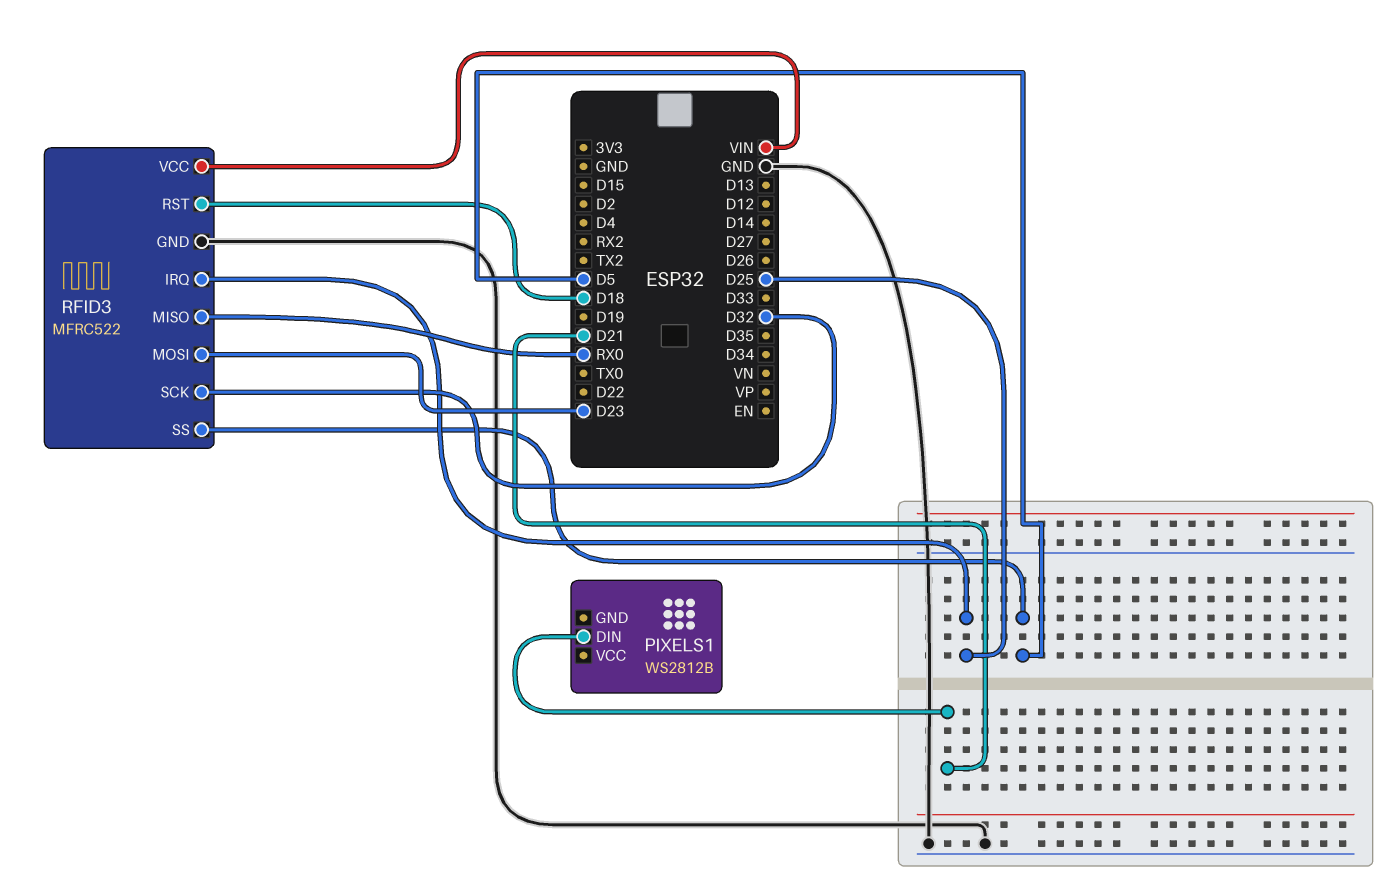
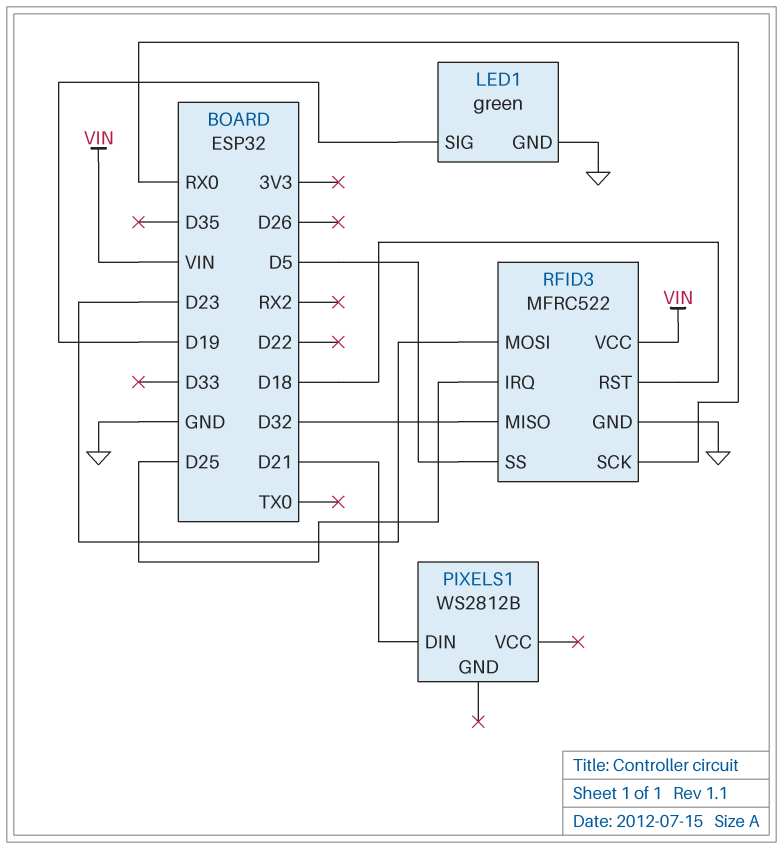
LED1: none -> green
LED1 pin GND: none -> GND
LED1 pin SIG: none -> D19
RFID3 pin MISO: RX0 -> D32
RFID3 pin SCK: D32 -> RX0

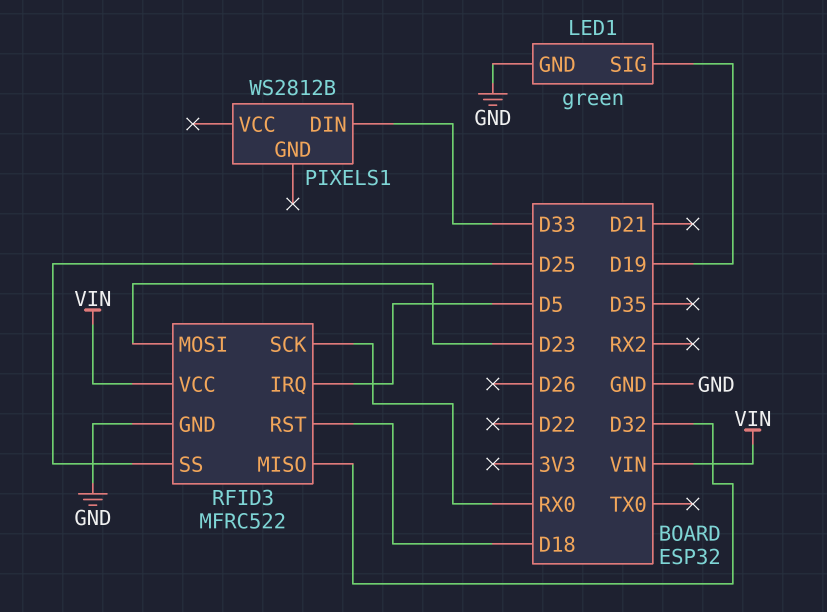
PIXELS1 pin DIN: D21 -> D33
RFID3 pin IRQ: D25 -> D5
RFID3 pin SS: D5 -> D25

